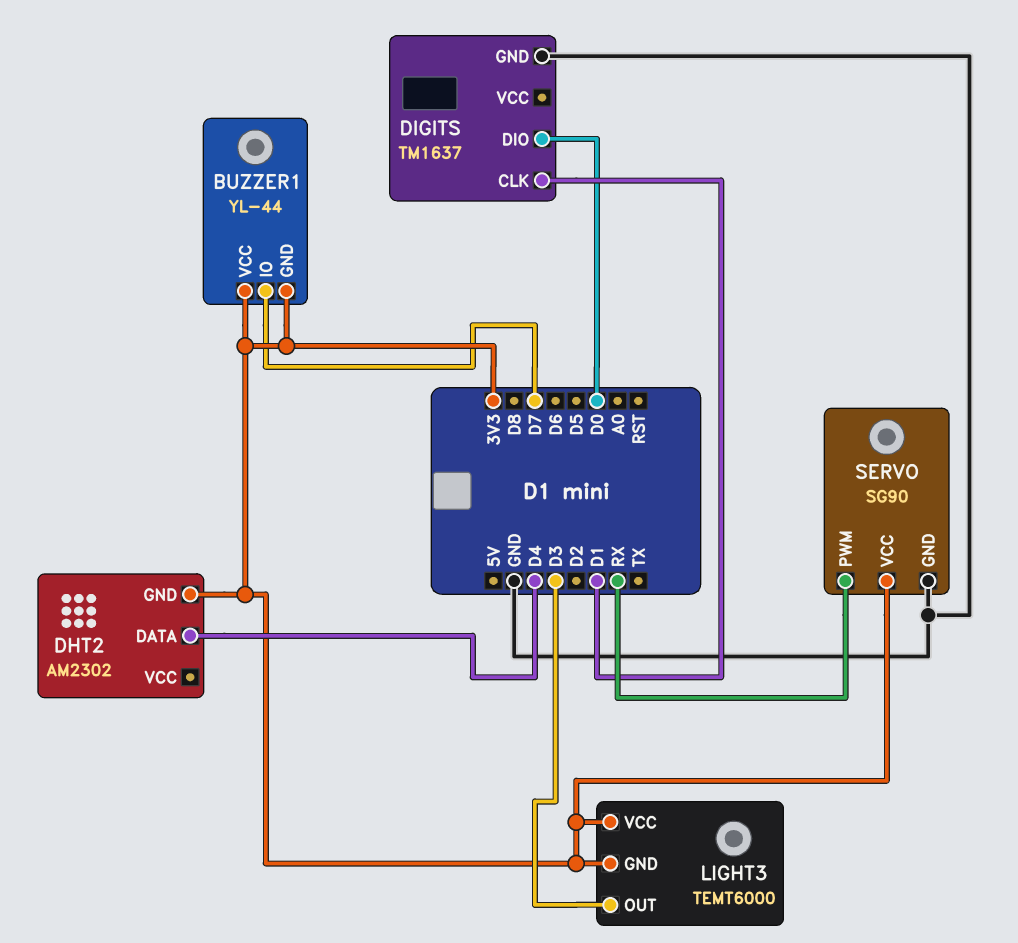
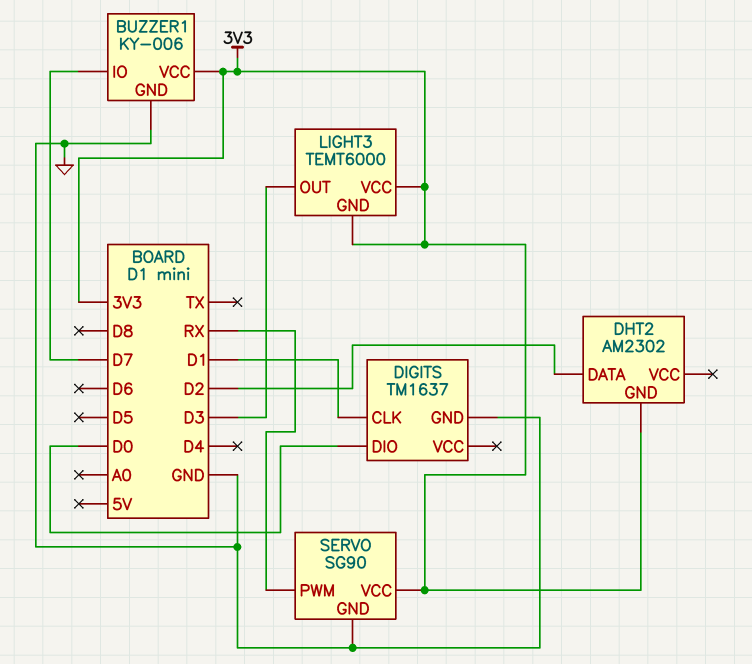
BUZZER1: YL-44 -> KY-006
BUZZER1 pin GND: 3V3 -> GND
DHT2 pin DATA: D4 -> D2

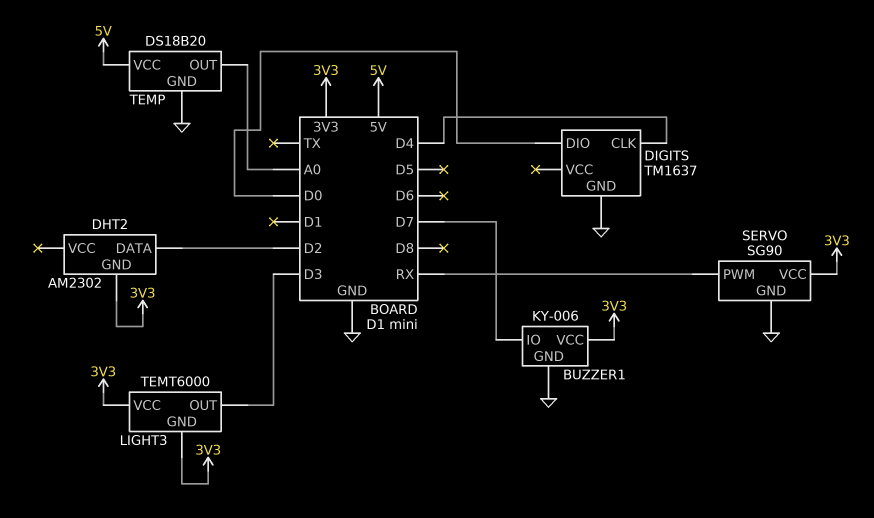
DIGITS pin CLK: D1 -> D4
TEMP: none -> DS18B20
TEMP pin GND: none -> GND
TEMP pin OUT: none -> A0
TEMP pin VCC: none -> 5V

